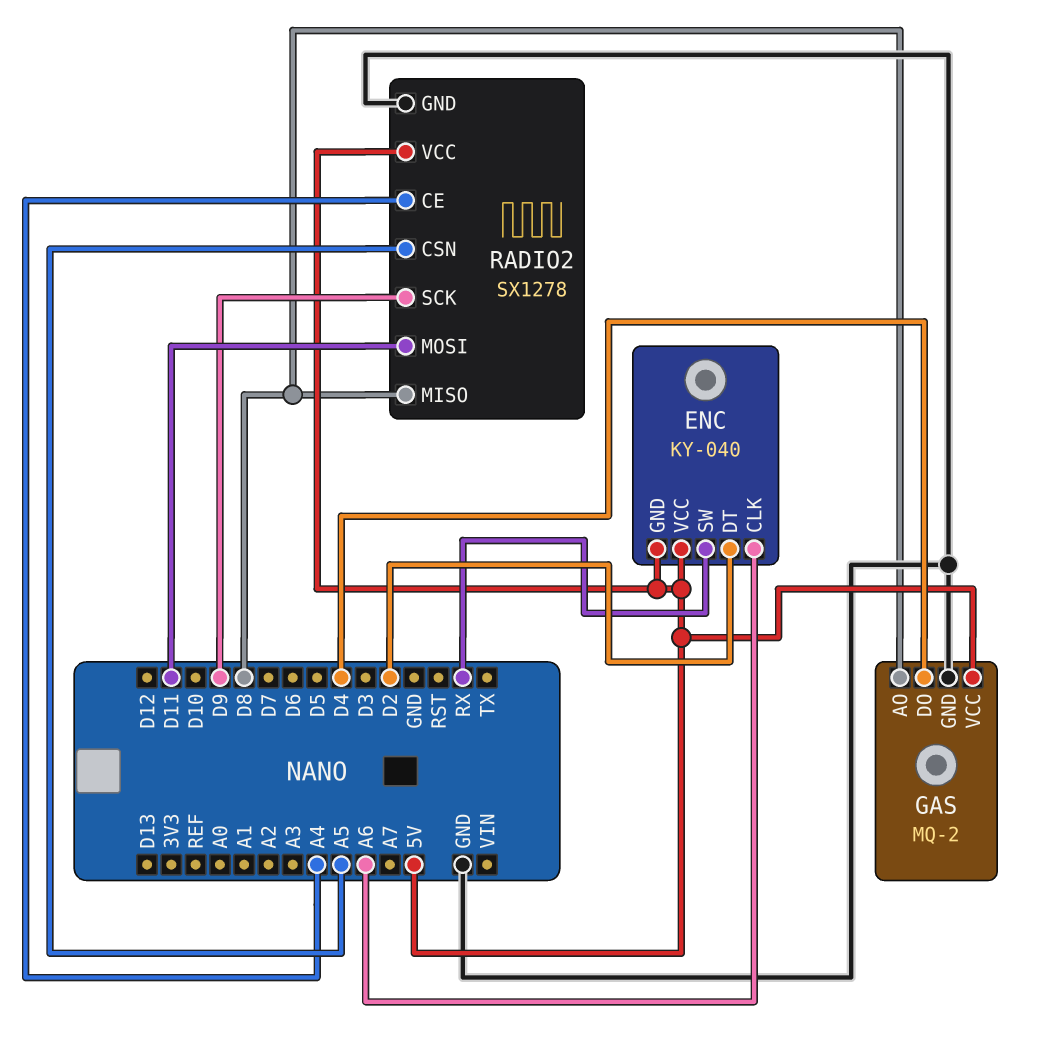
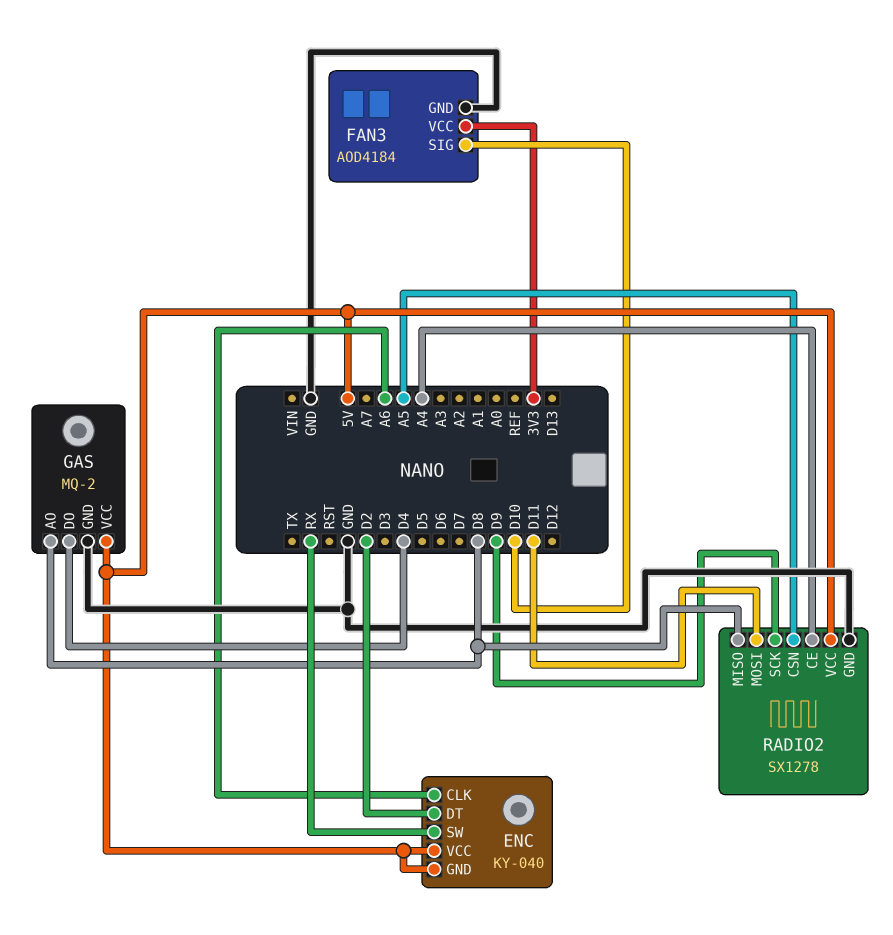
FAN3: none -> AOD4184
FAN3 pin GND: none -> GND
FAN3 pin SIG: none -> D10
FAN3 pin VCC: none -> 3V3

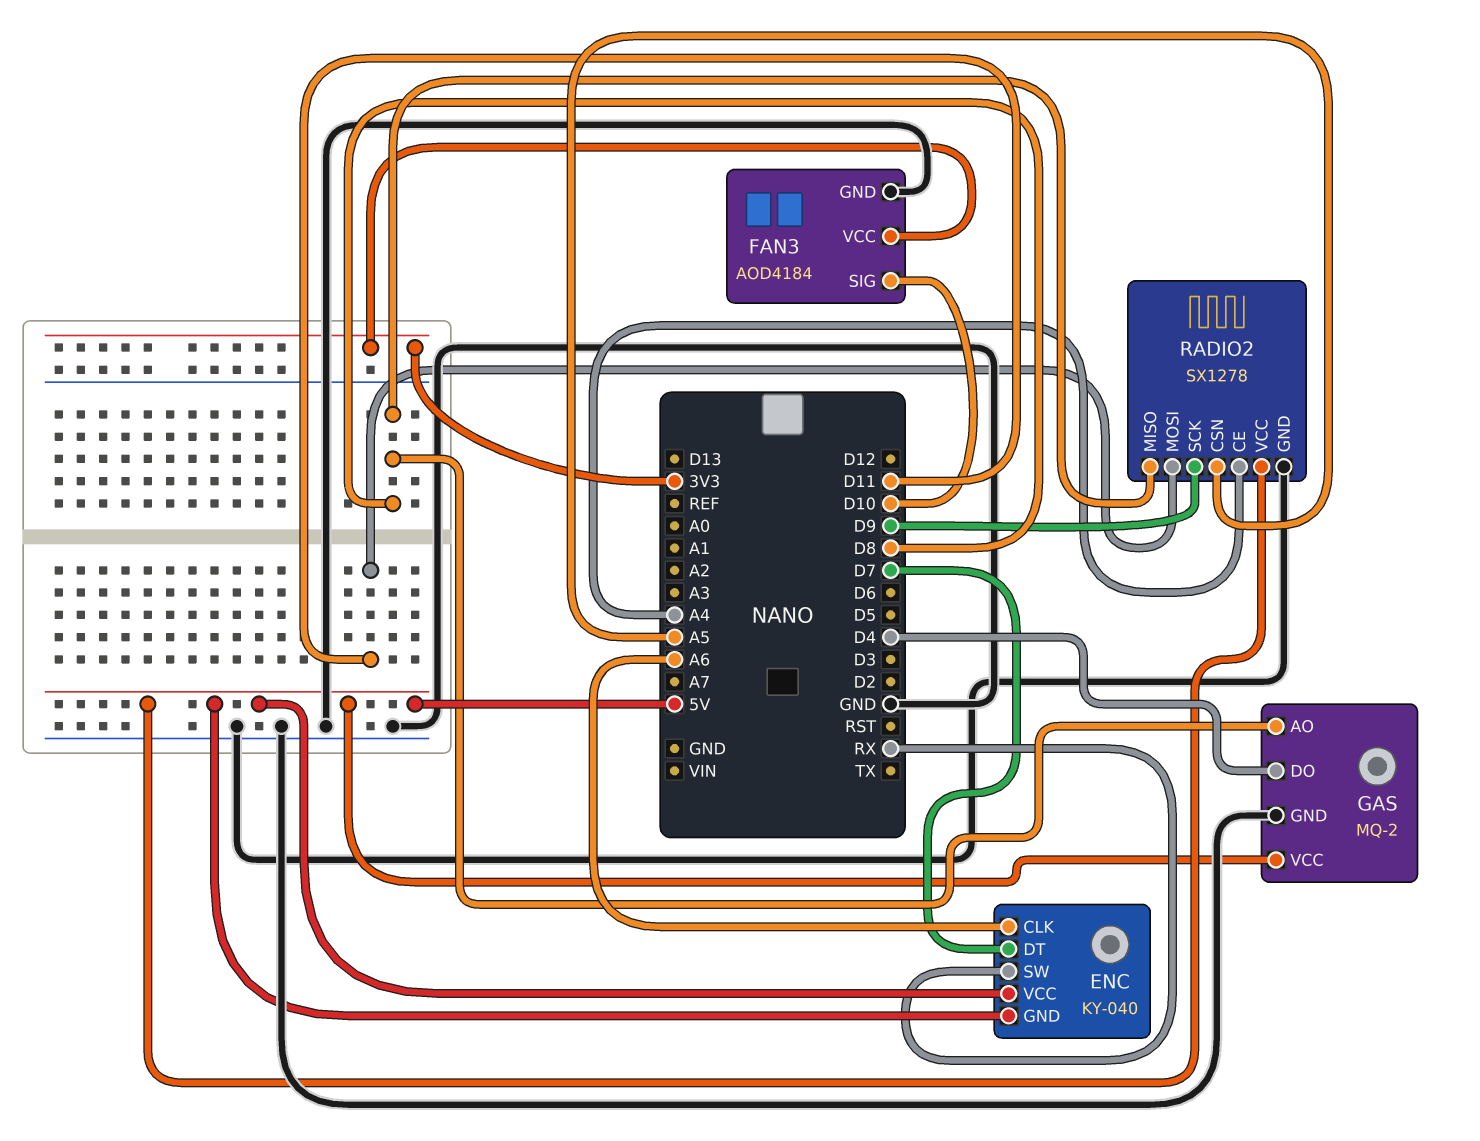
ENC pin DT: D2 -> D7

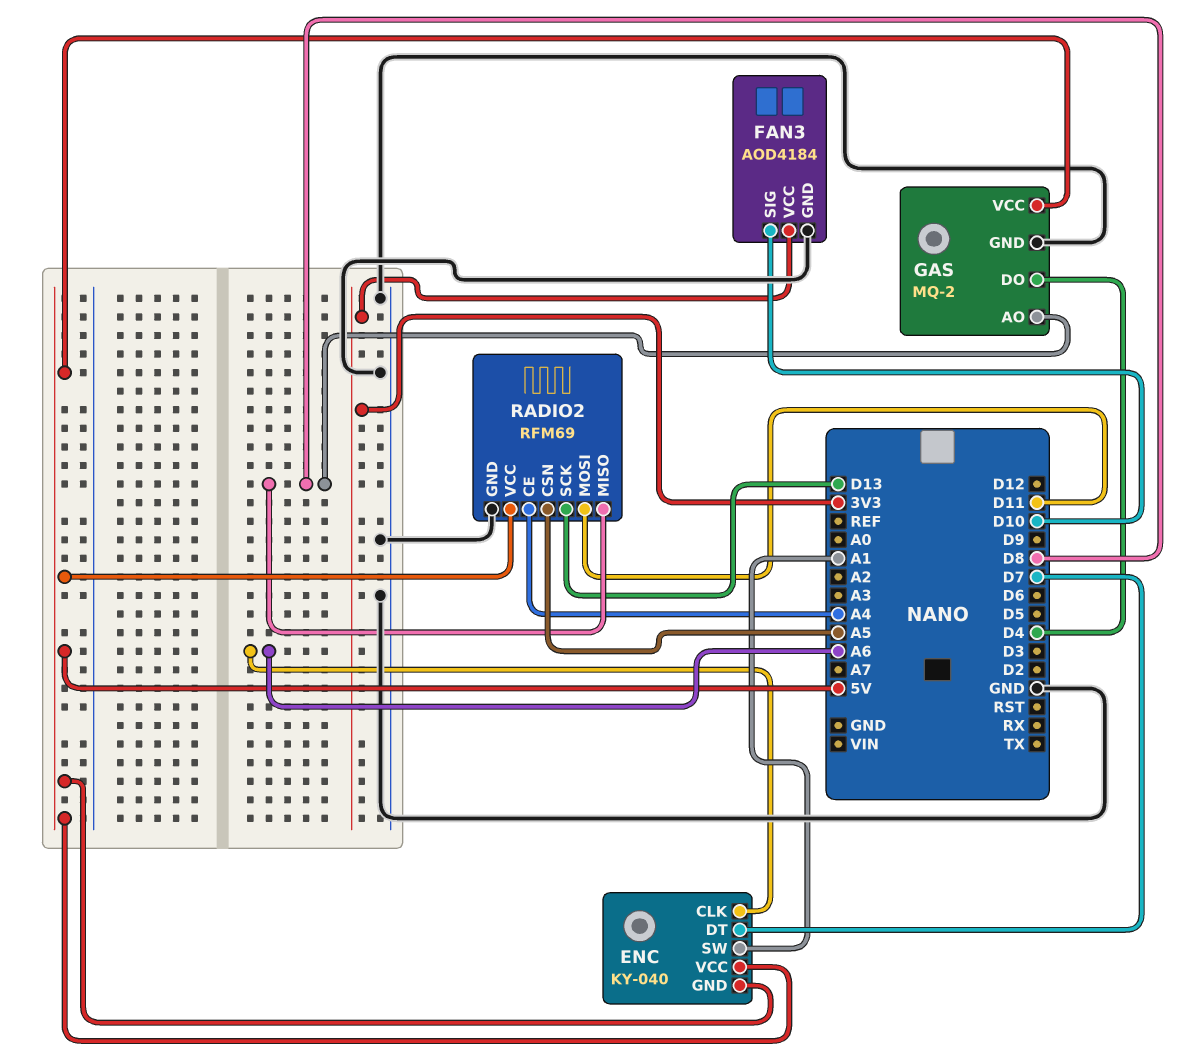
ENC pin SW: RX -> A1
RADIO2: SX1278 -> RFM69
RADIO2 pin SCK: D9 -> D13

